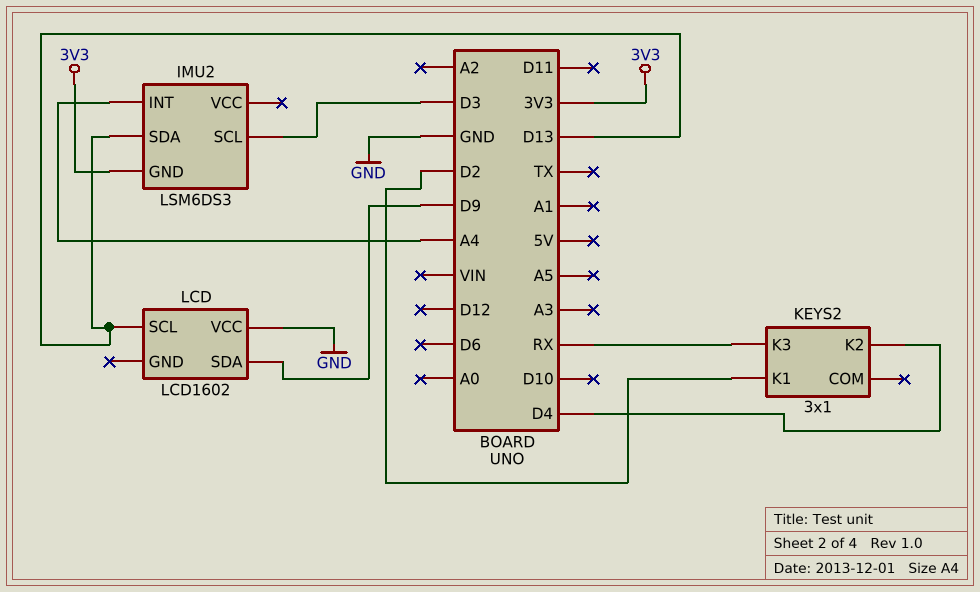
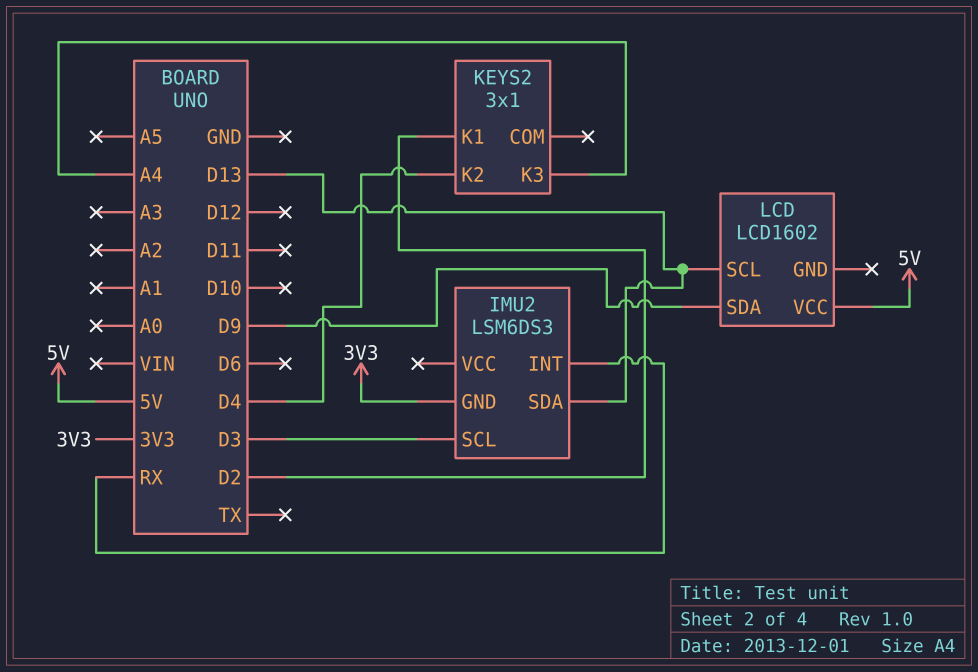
IMU2 pin INT: A4 -> RX
KEYS2 pin K3: RX -> A4
LCD pin VCC: GND -> 5V

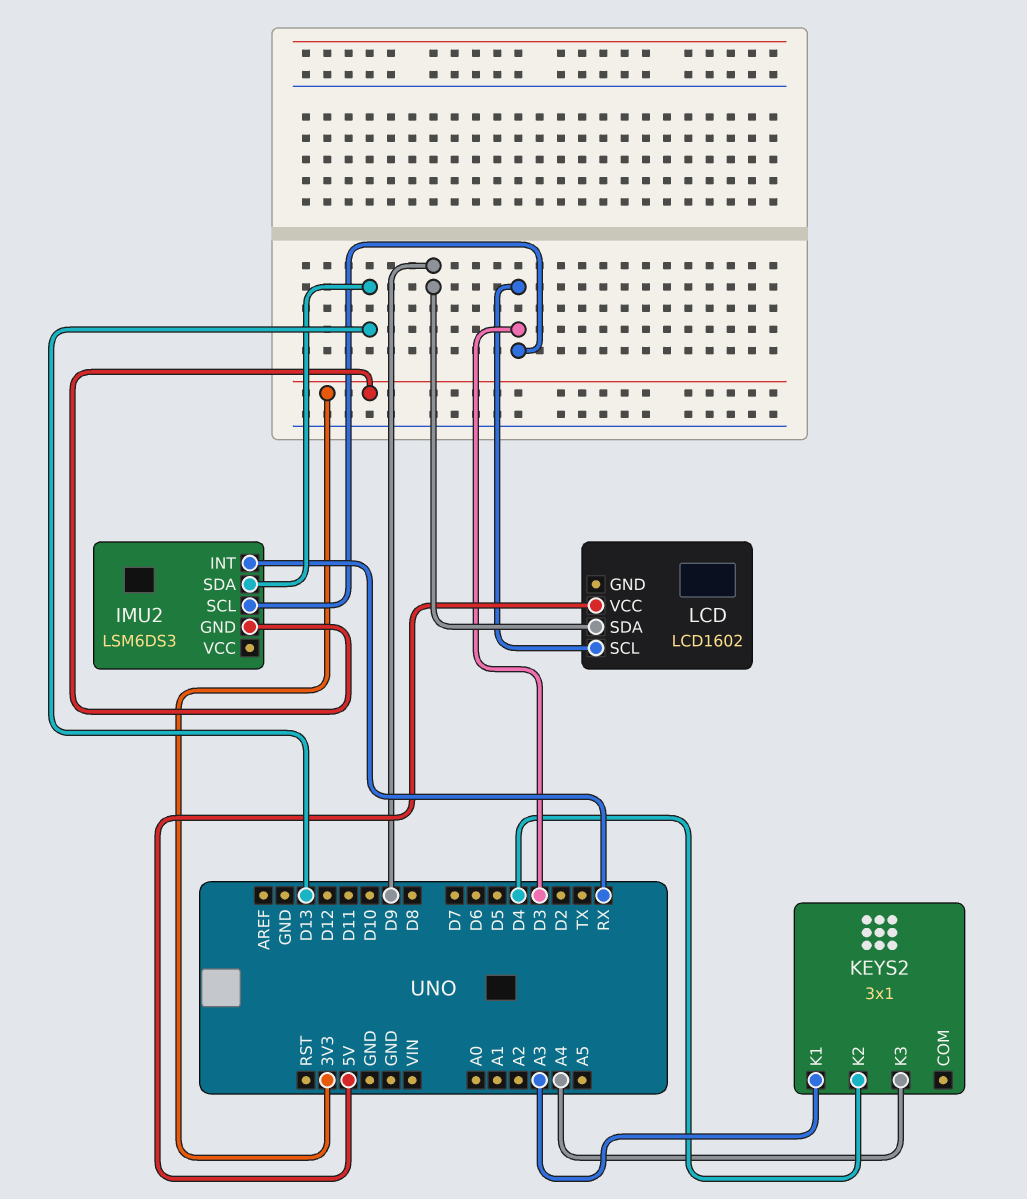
KEYS2 pin K1: D2 -> A3
LCD pin SCL: D13 -> D3

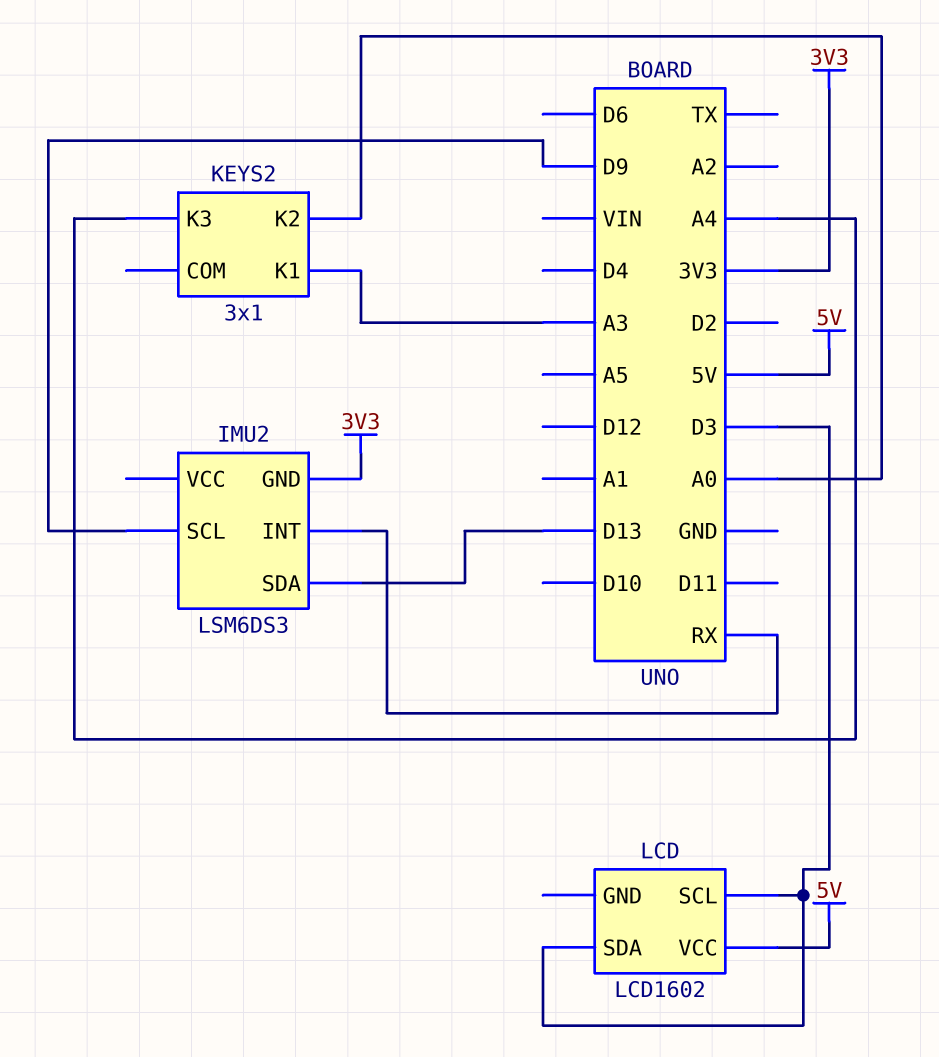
IMU2 pin SCL: D3 -> D9
KEYS2 pin K2: D4 -> A0
LCD pin SDA: D9 -> D3

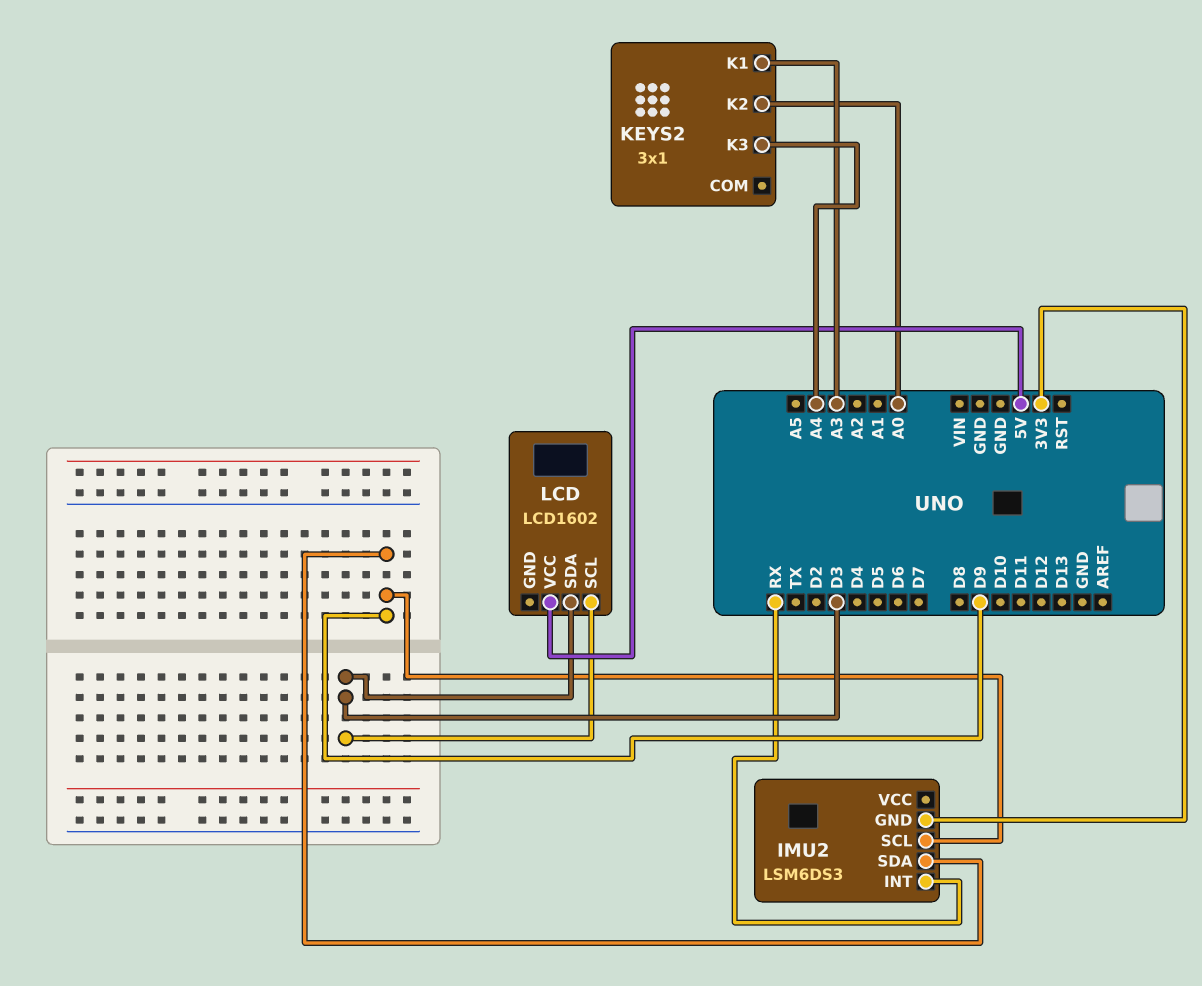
IMU2 pin SDA: D13 -> D9

